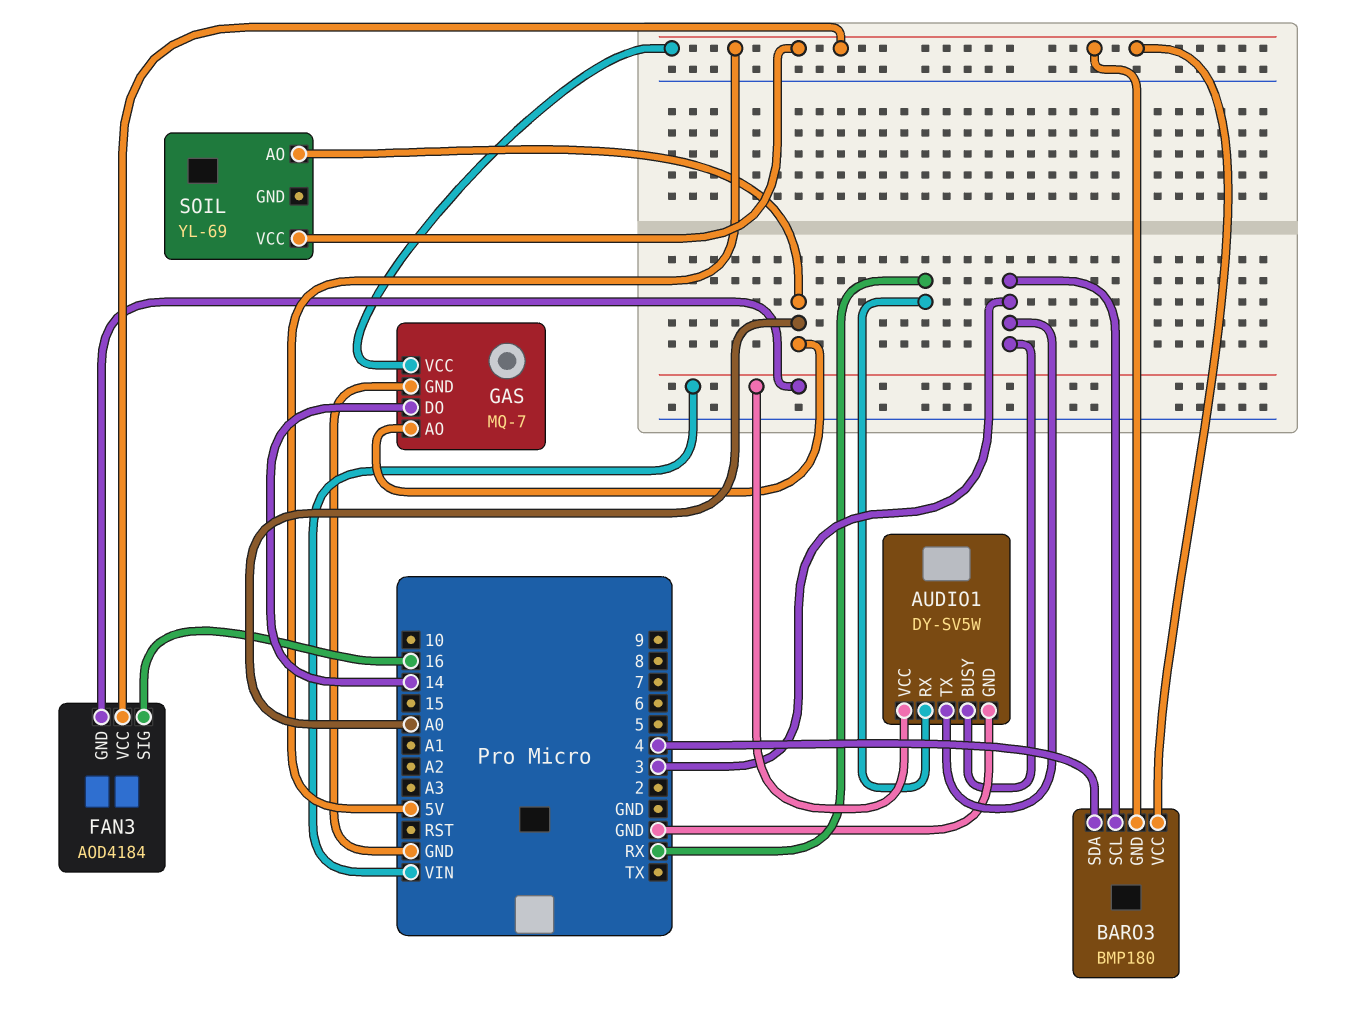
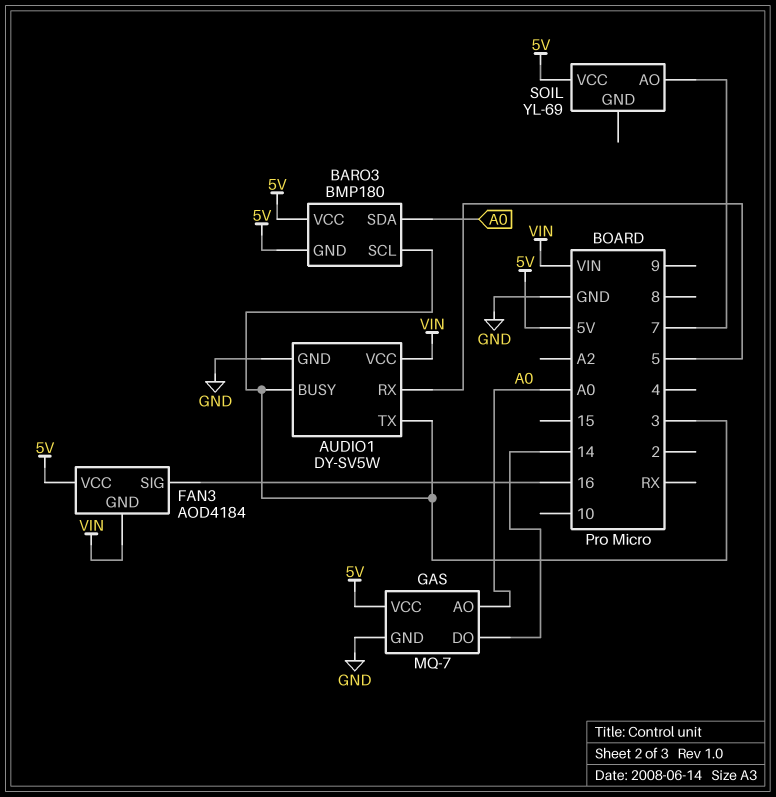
AUDIO1 pin RX: RX -> 5
BARO3 pin SDA: 4 -> A0
SOIL pin AO: A0 -> 7

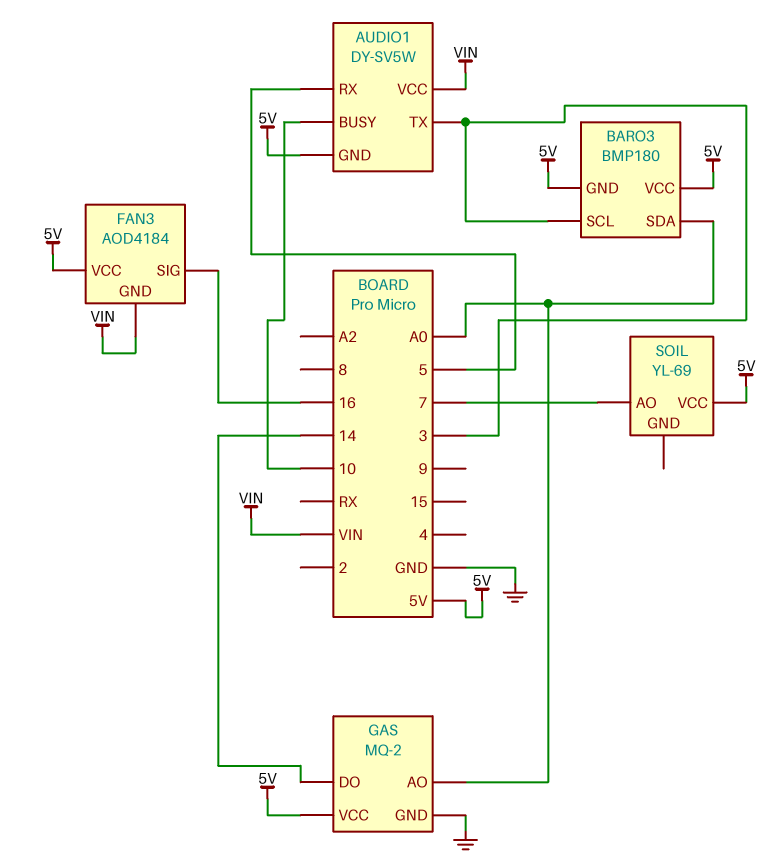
AUDIO1 pin BUSY: 3 -> 10
AUDIO1 pin GND: GND -> 5V
GAS: MQ-7 -> MQ-2

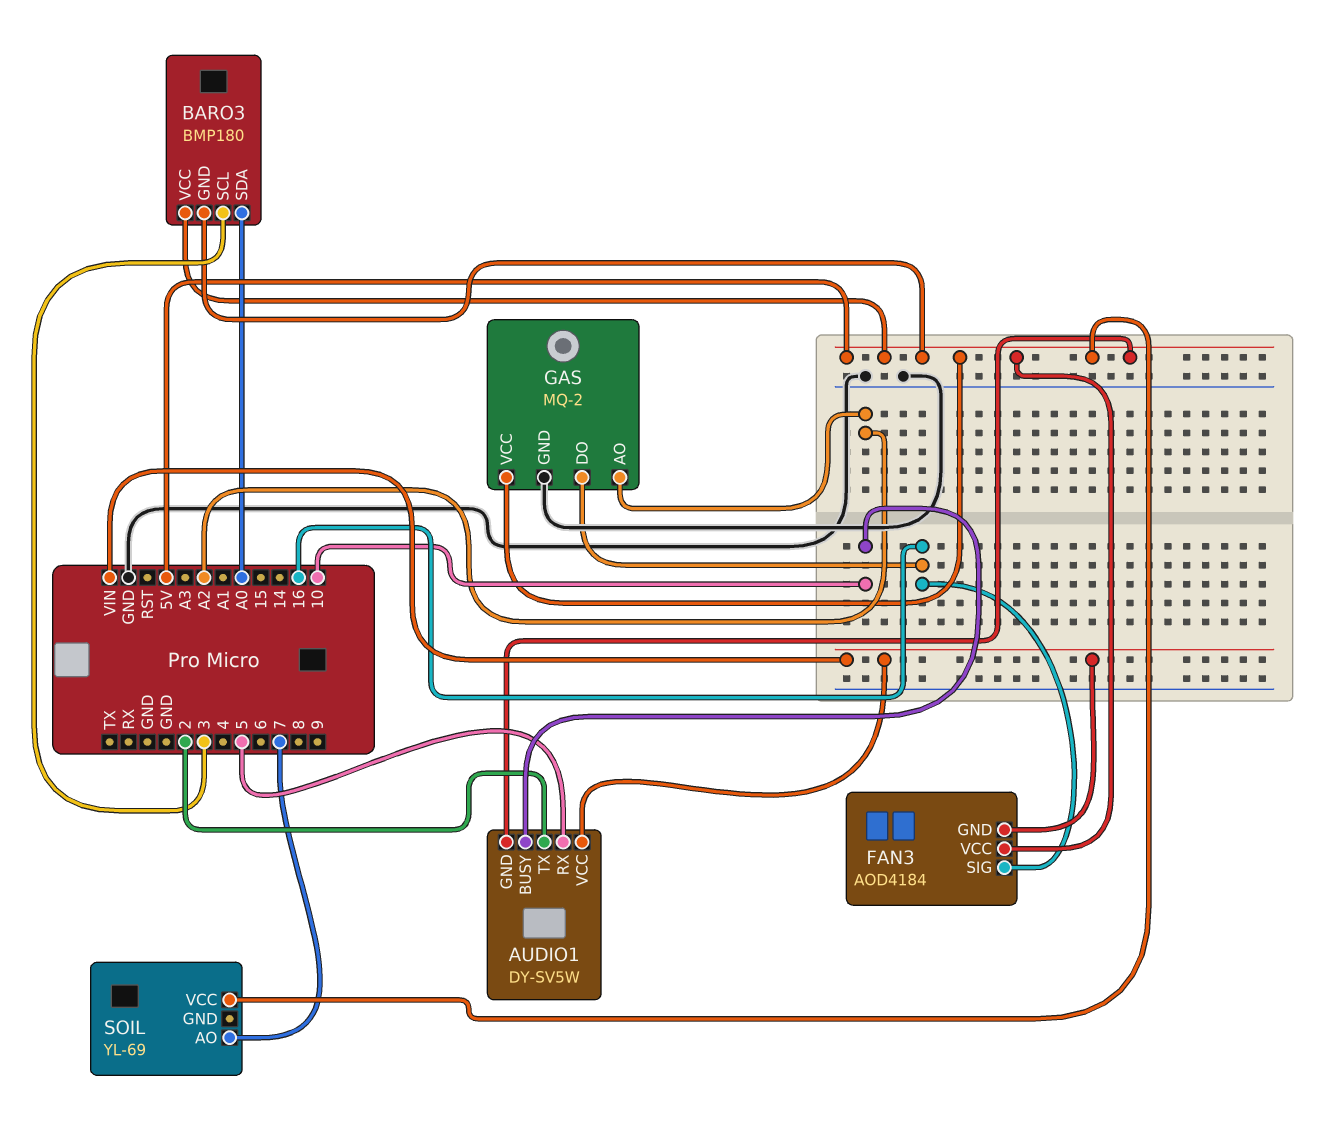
AUDIO1 pin TX: 3 -> 2
GAS pin AO: A0 -> A2
GAS pin DO: 14 -> 16

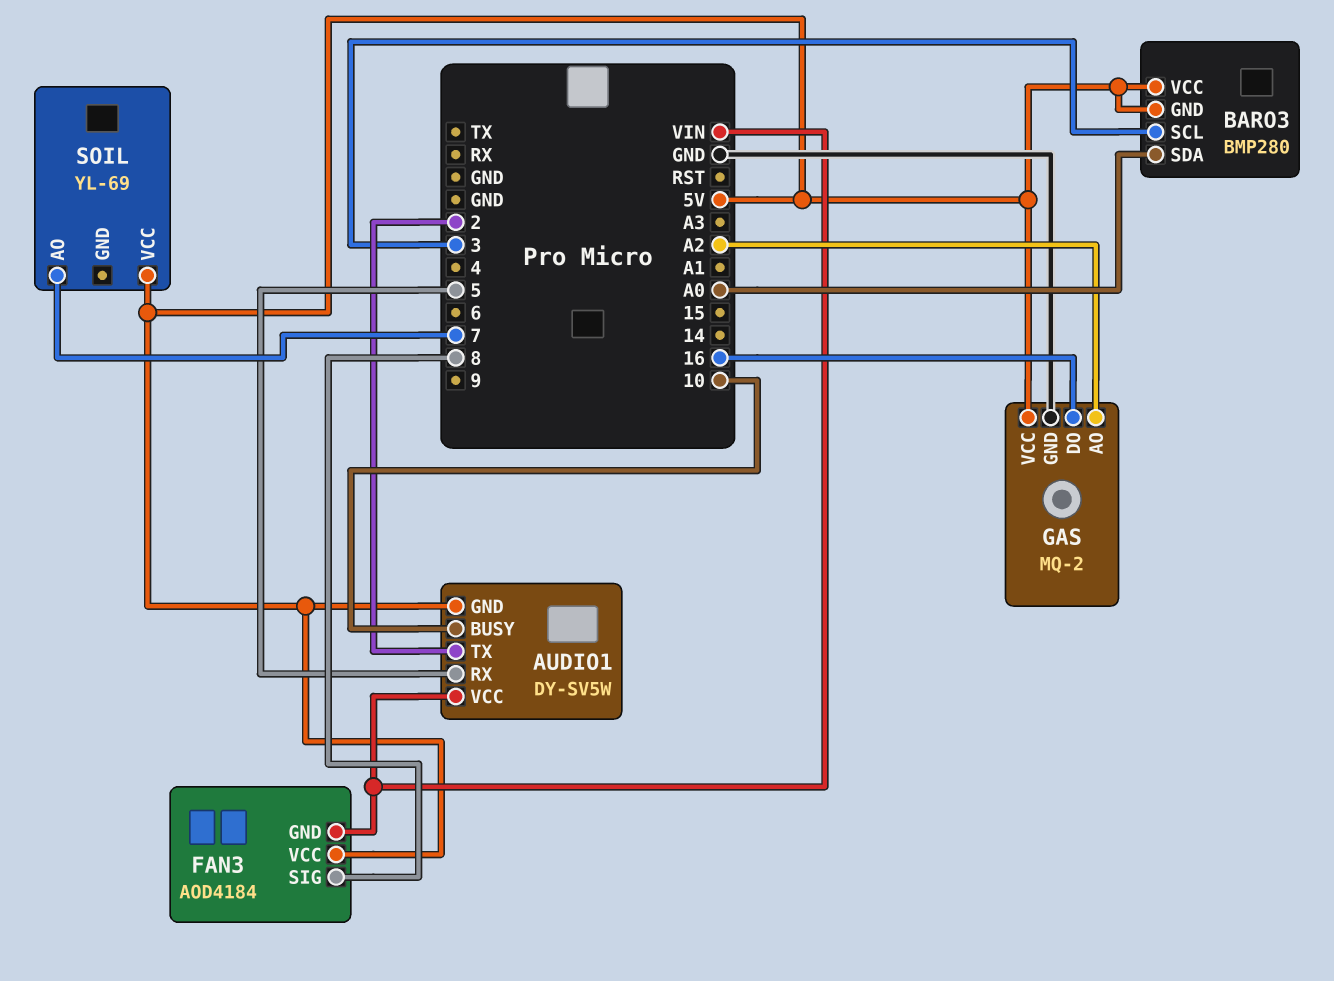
BARO3: BMP180 -> BMP280
FAN3 pin SIG: 16 -> 8

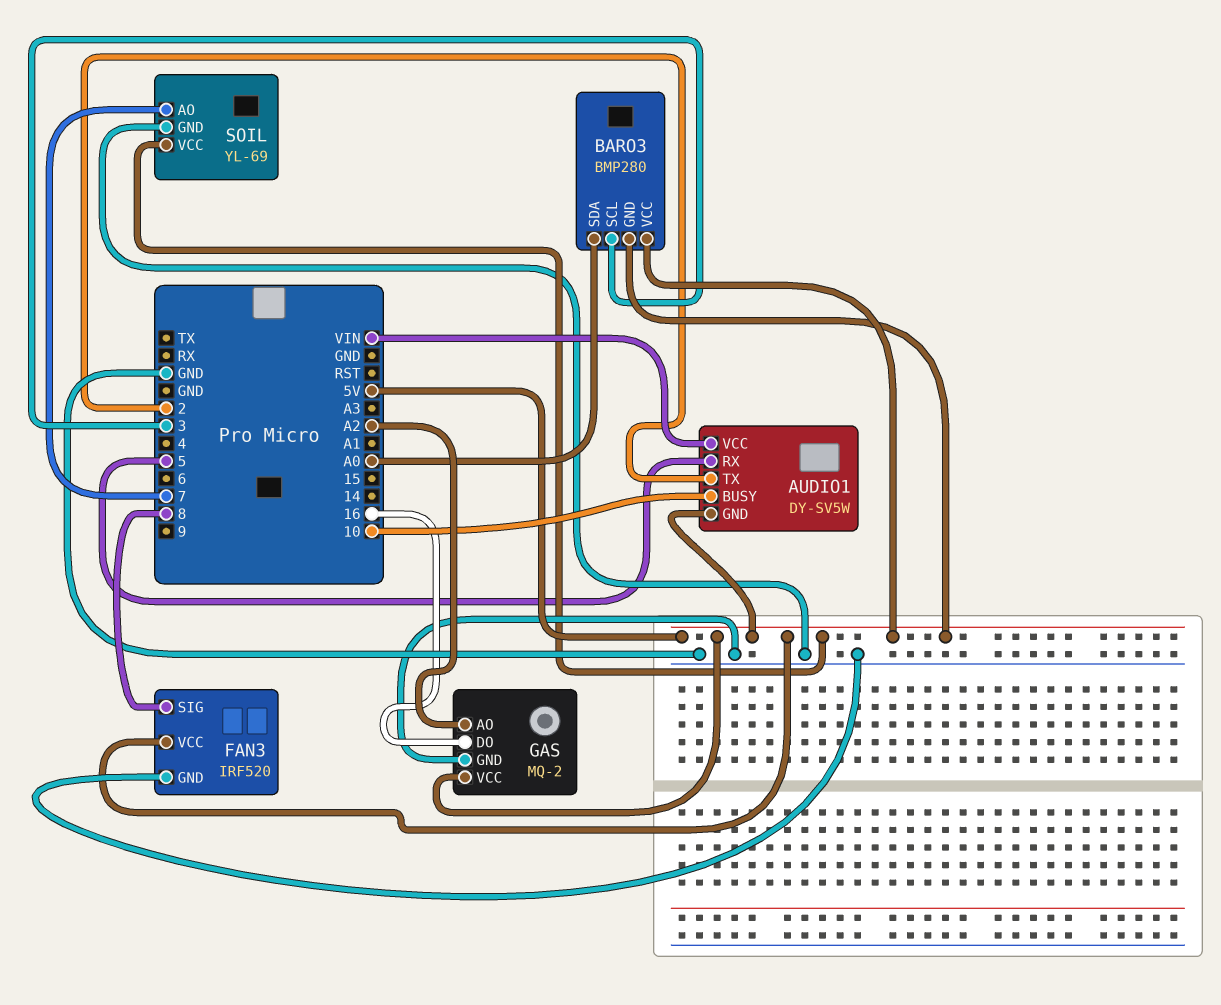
FAN3: AOD4184 -> IRF520
FAN3 pin GND: VIN -> GND
SOIL pin GND: none -> GND

